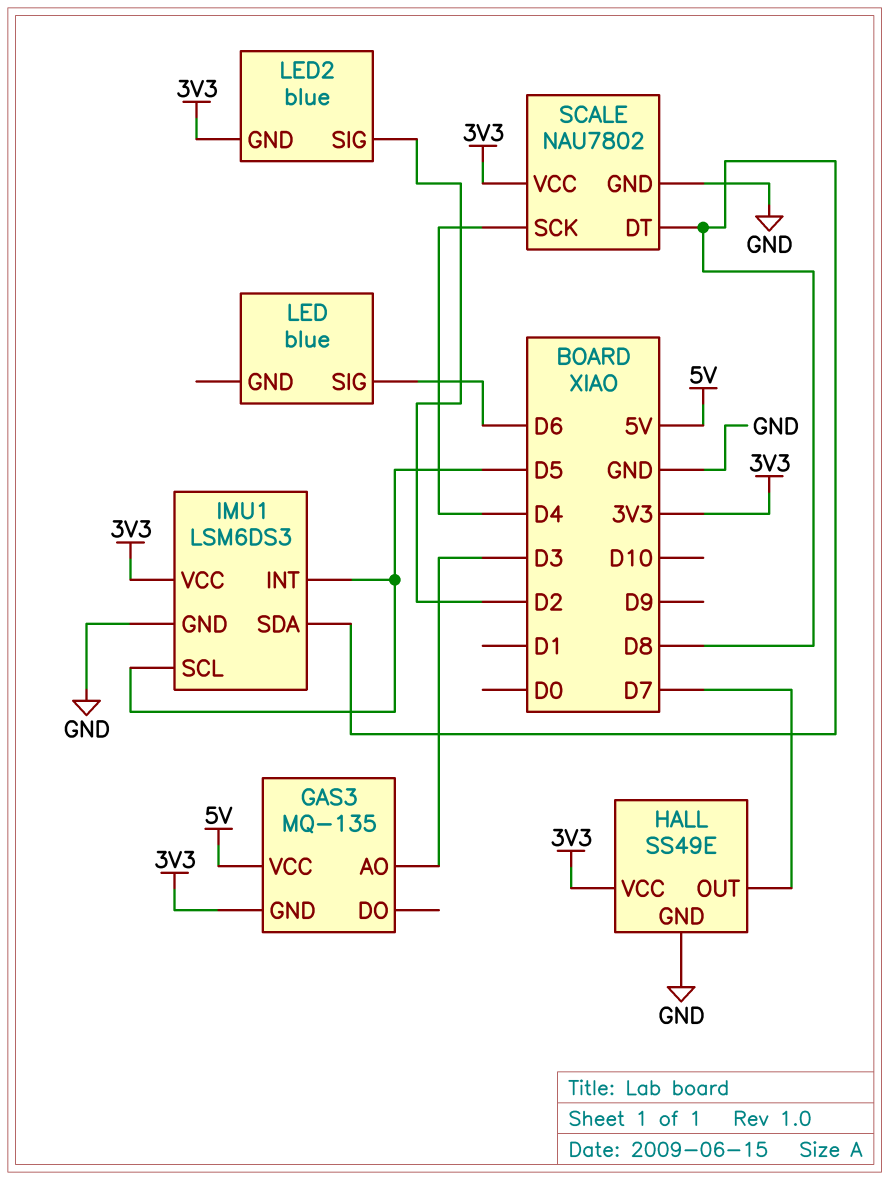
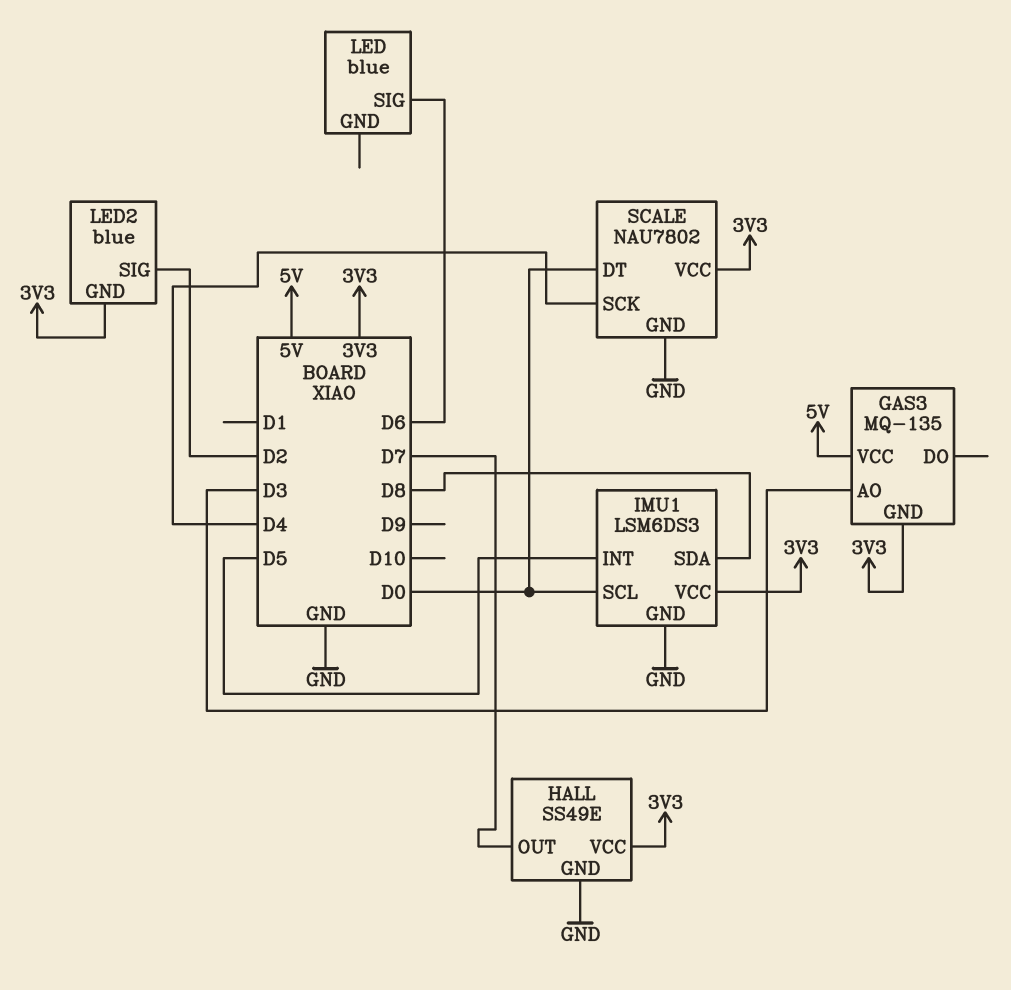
IMU1 pin SCL: D5 -> D0
SCALE pin DT: D8 -> D0

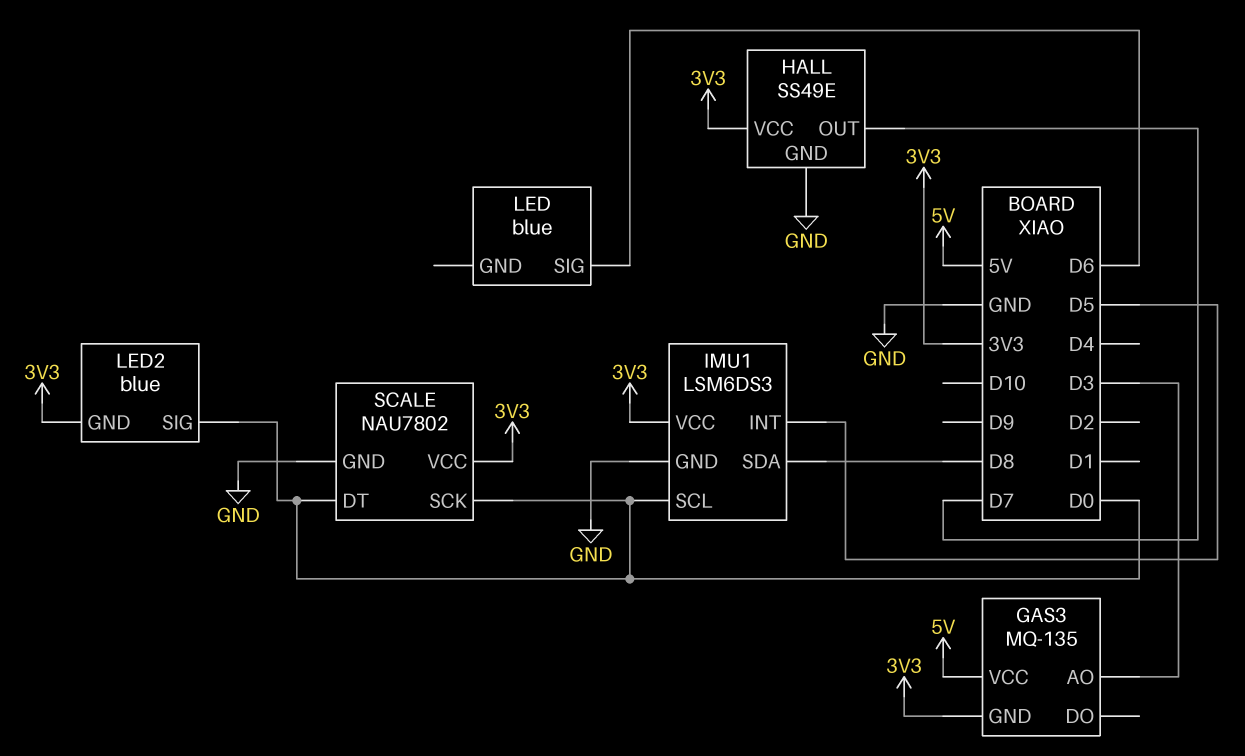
LED2 pin SIG: D2 -> D0
SCALE pin SCK: D4 -> D0

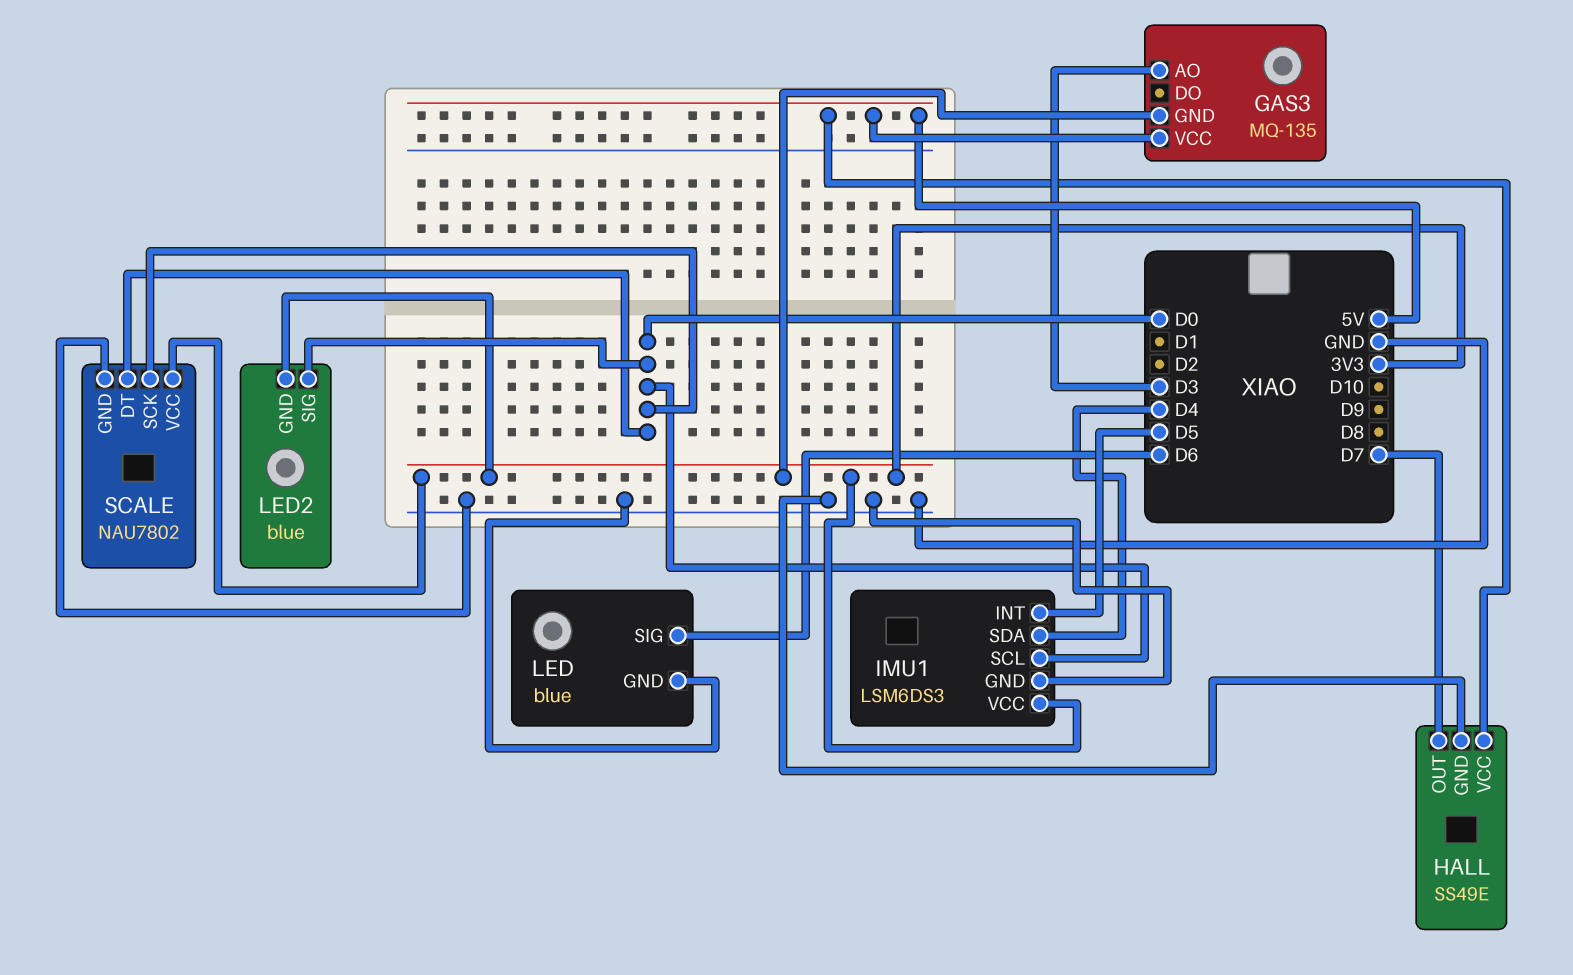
HALL pin VCC: 3V3 -> 5V
IMU1 pin SDA: D8 -> D4
LED pin GND: none -> GND

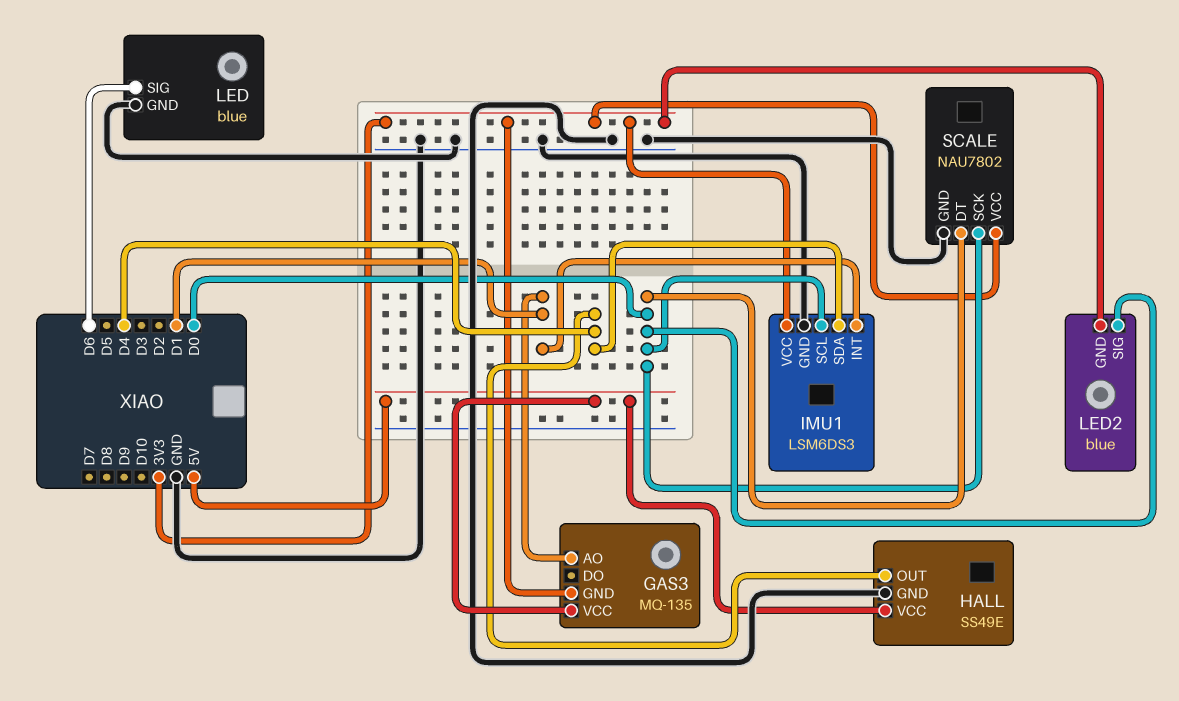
GAS3 pin AO: D3 -> D1
HALL pin OUT: D7 -> D4
IMU1 pin INT: D5 -> D1

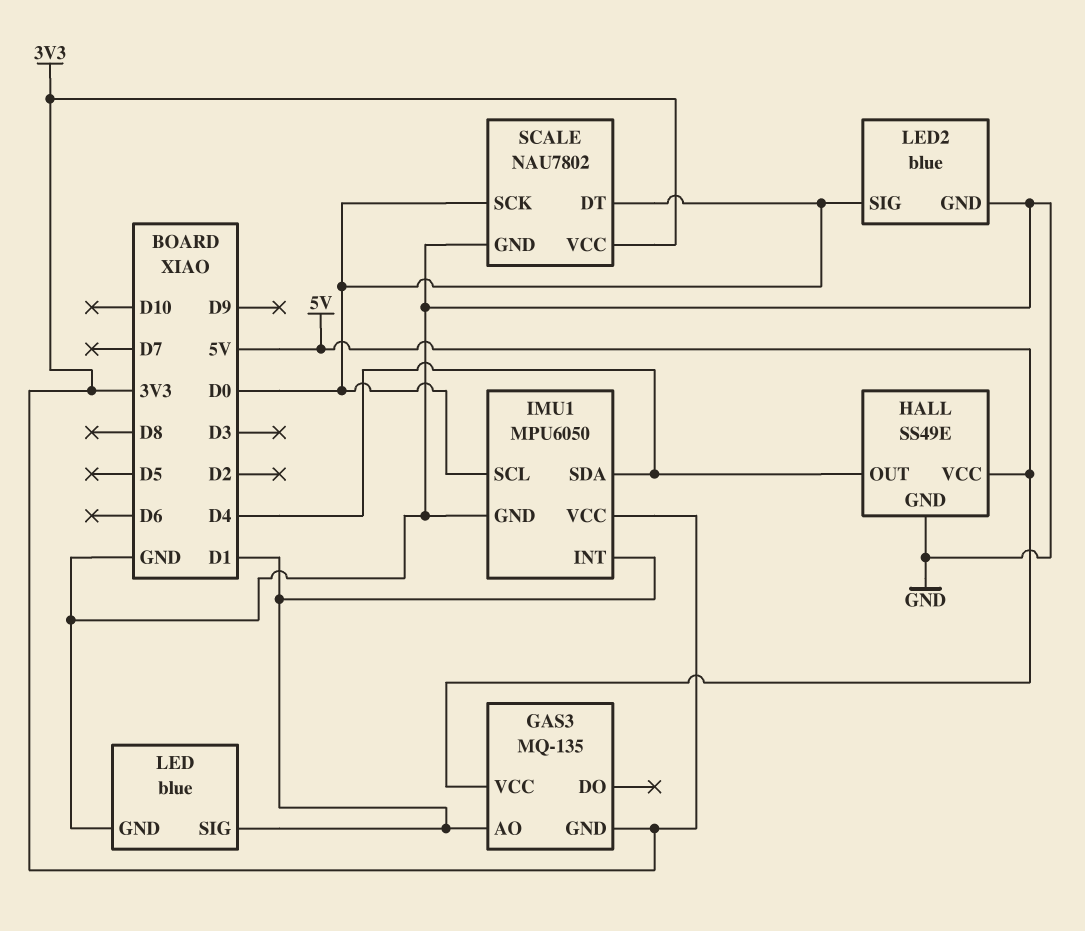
IMU1: LSM6DS3 -> MPU6050
LED pin SIG: D6 -> D1
LED2 pin GND: 3V3 -> GND

